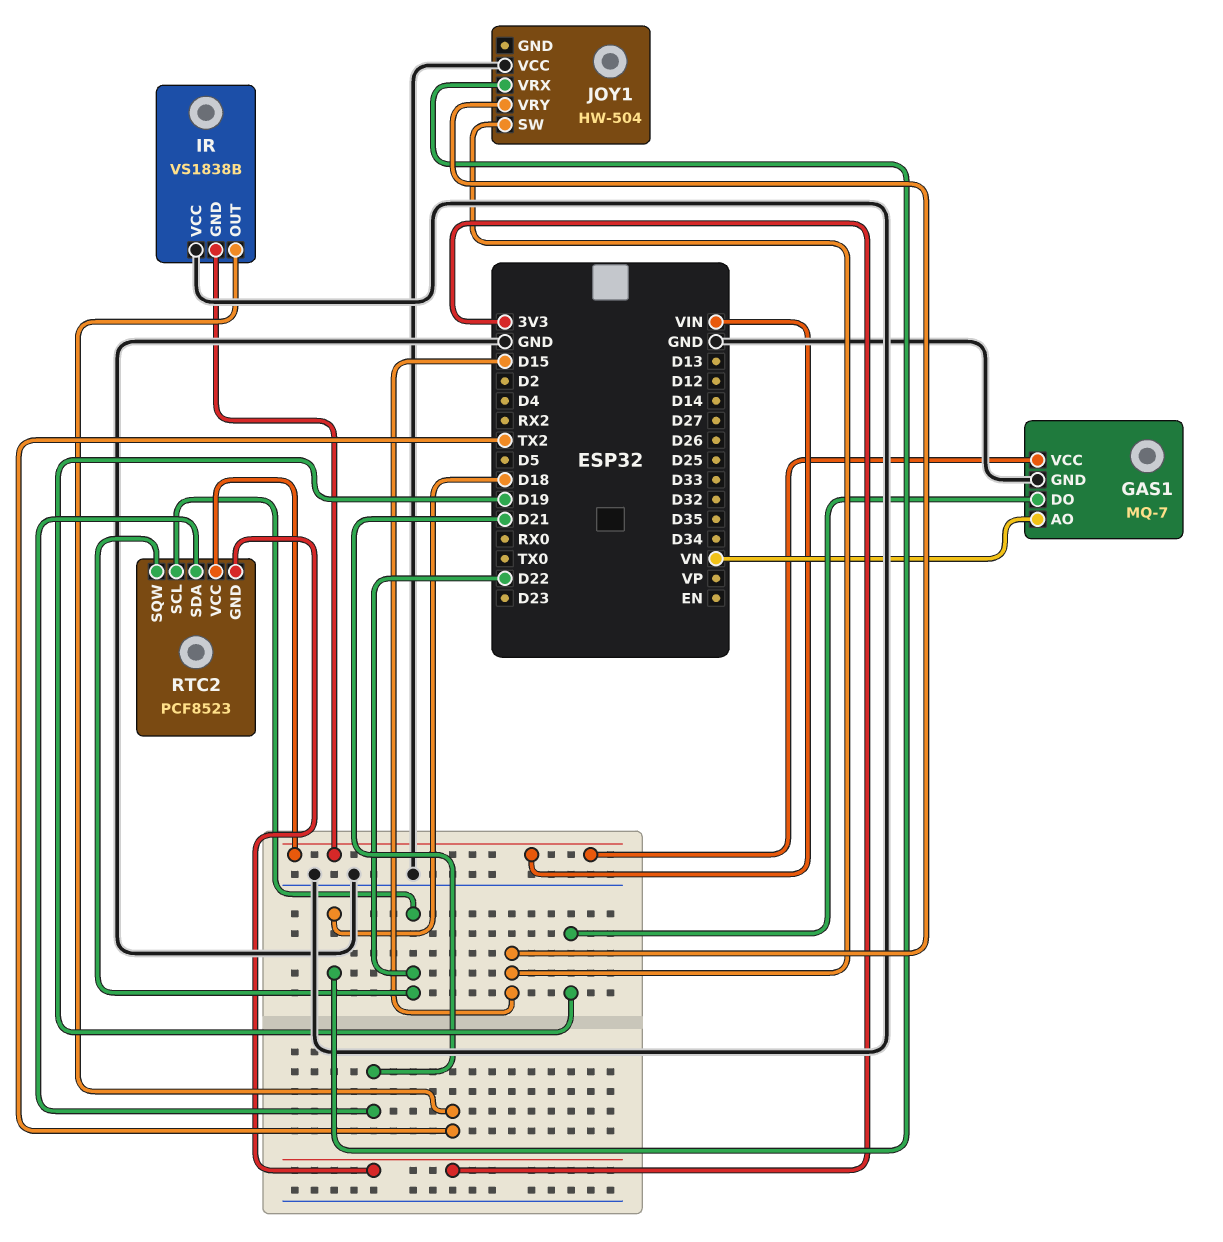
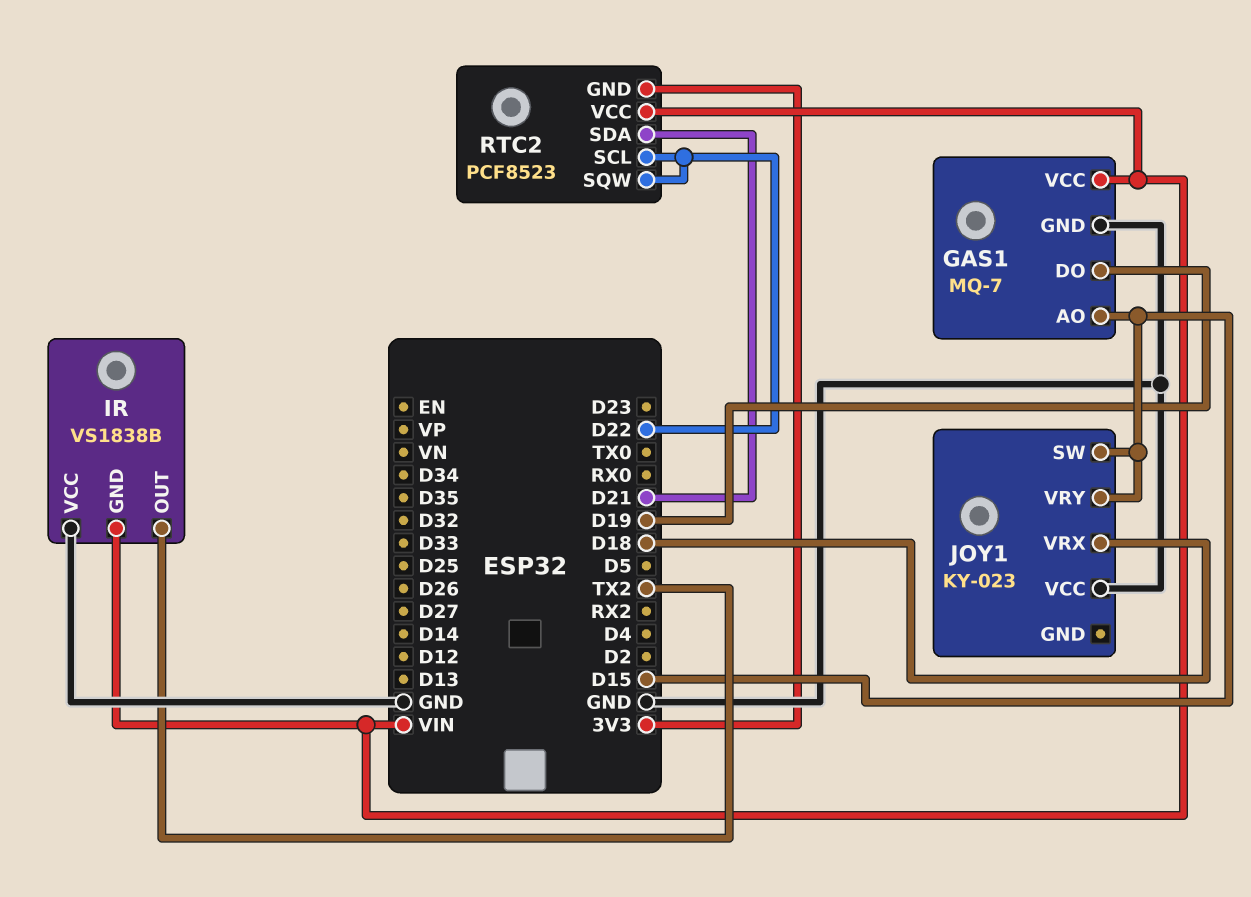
GAS1 pin AO: VN -> D15
JOY1: HW-504 -> KY-023

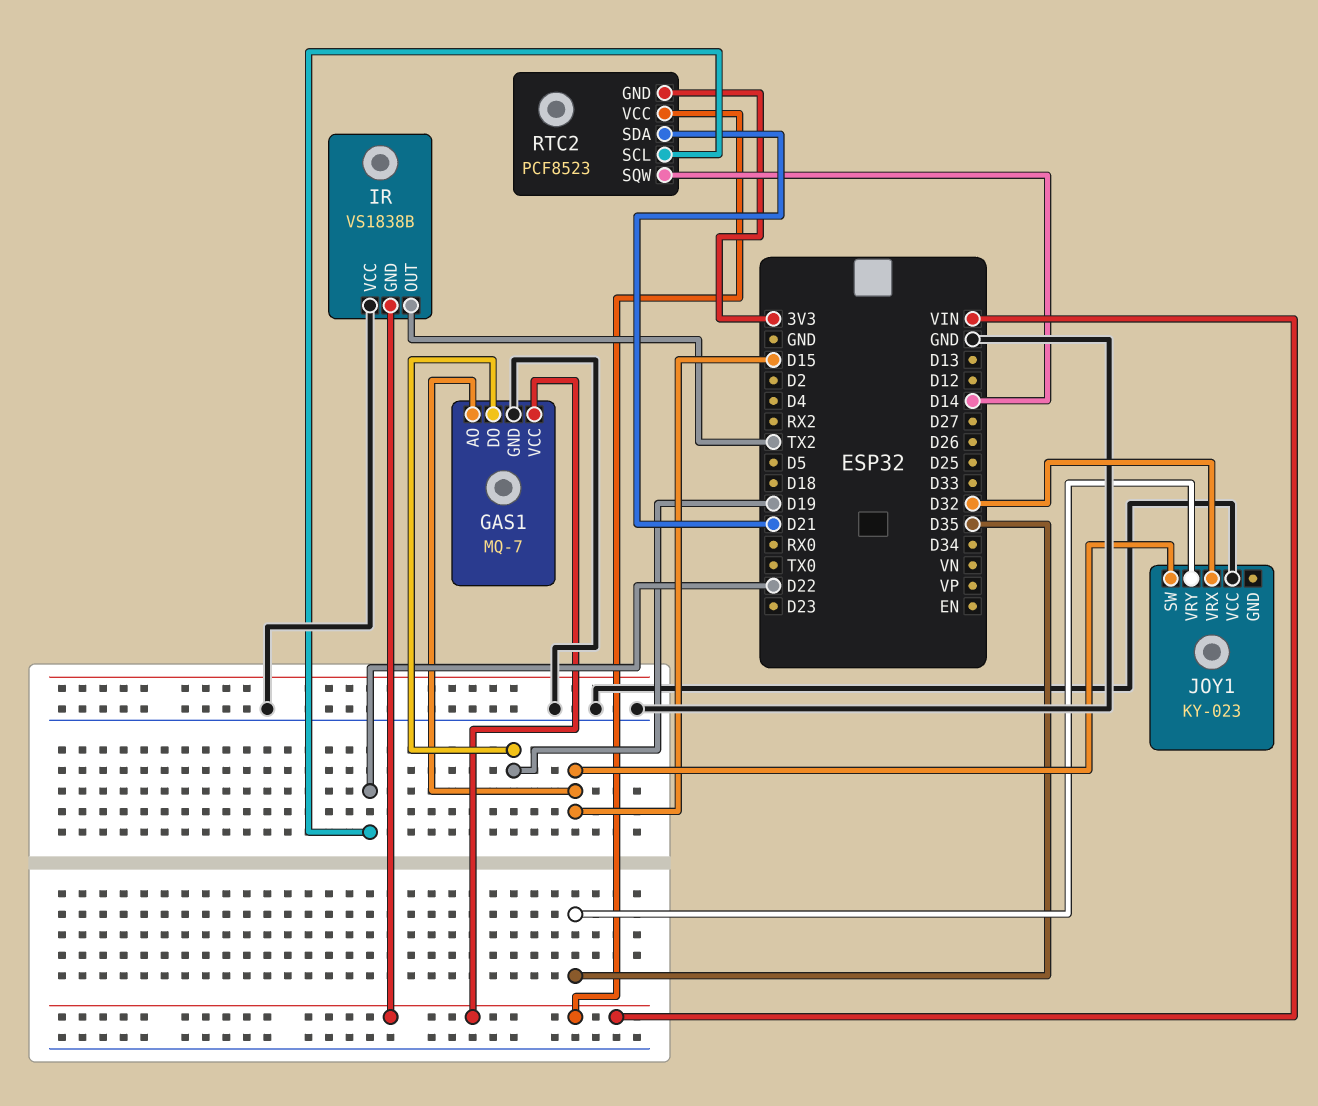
JOY1 pin VRX: D18 -> D32
JOY1 pin VRY: D15 -> D35
RTC2 pin SQW: D22 -> D14

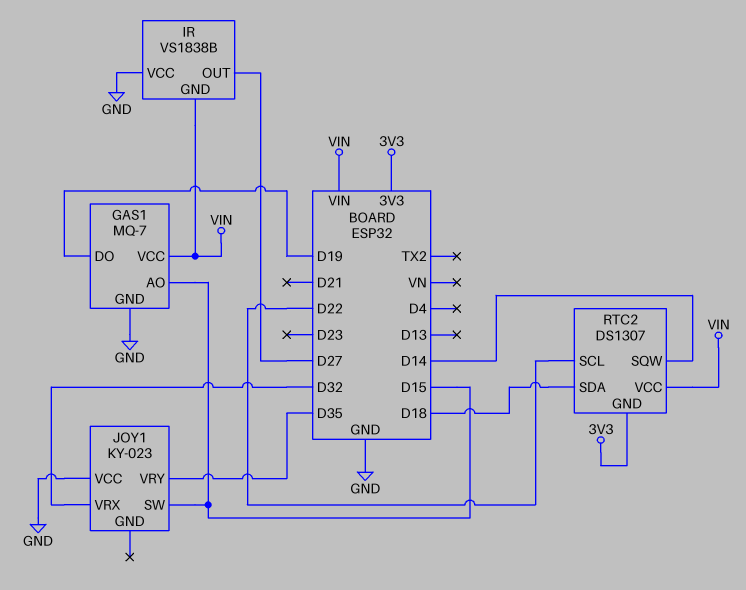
IR pin OUT: TX2 -> D27
RTC2: PCF8523 -> DS1307
RTC2 pin SDA: D21 -> D18

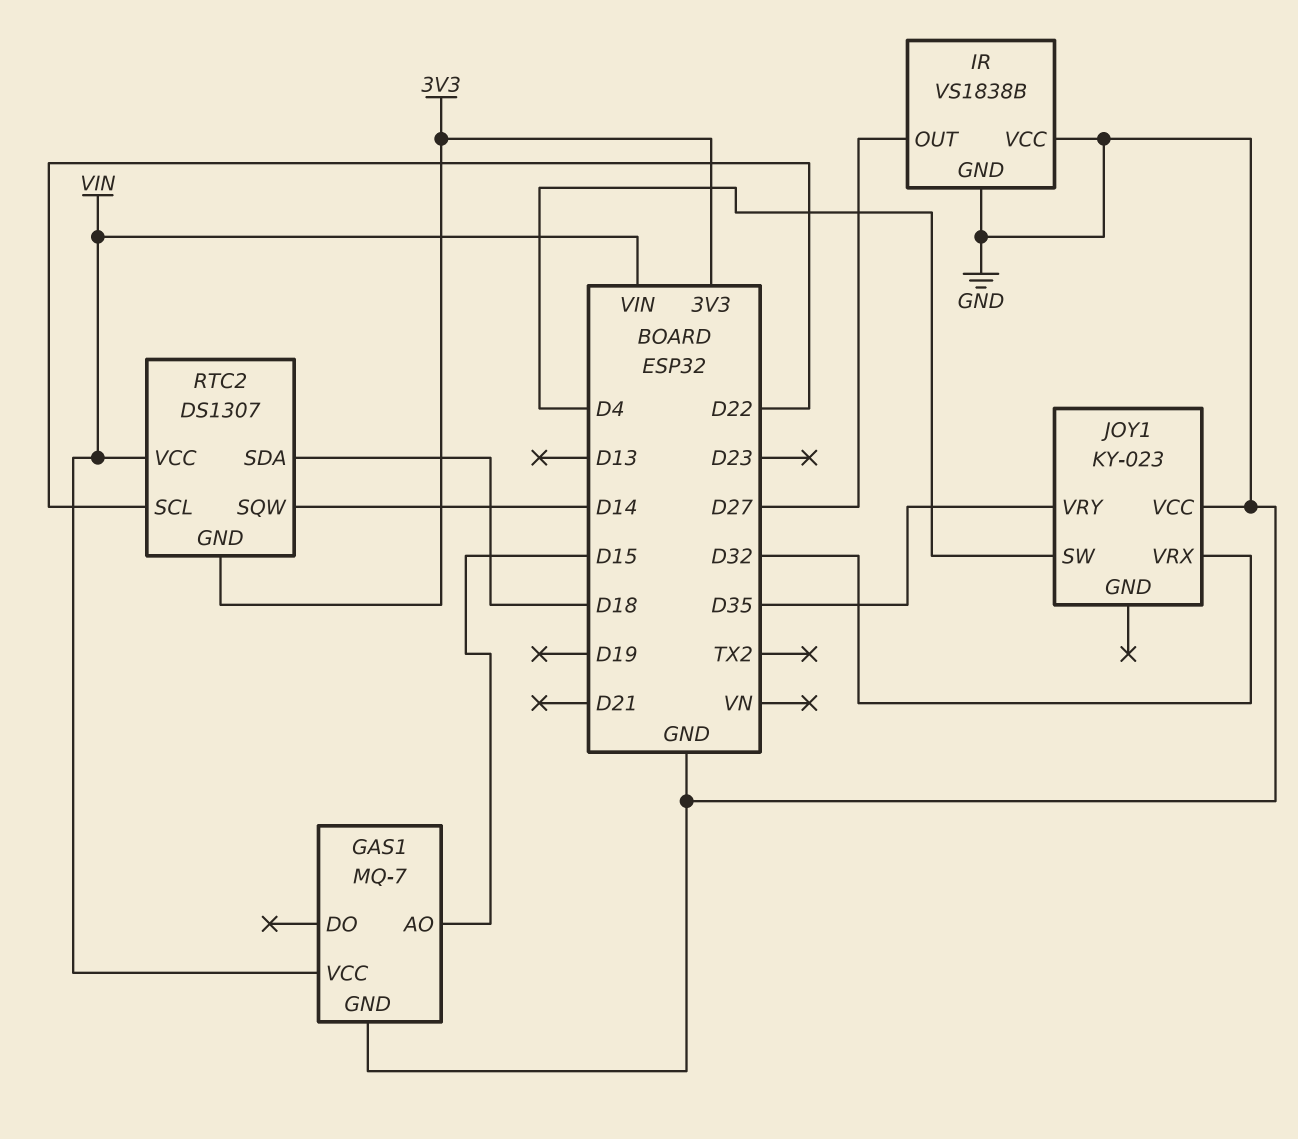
GAS1 pin DO: D19 -> none
IR pin GND: VIN -> GND
JOY1 pin SW: D15 -> D4

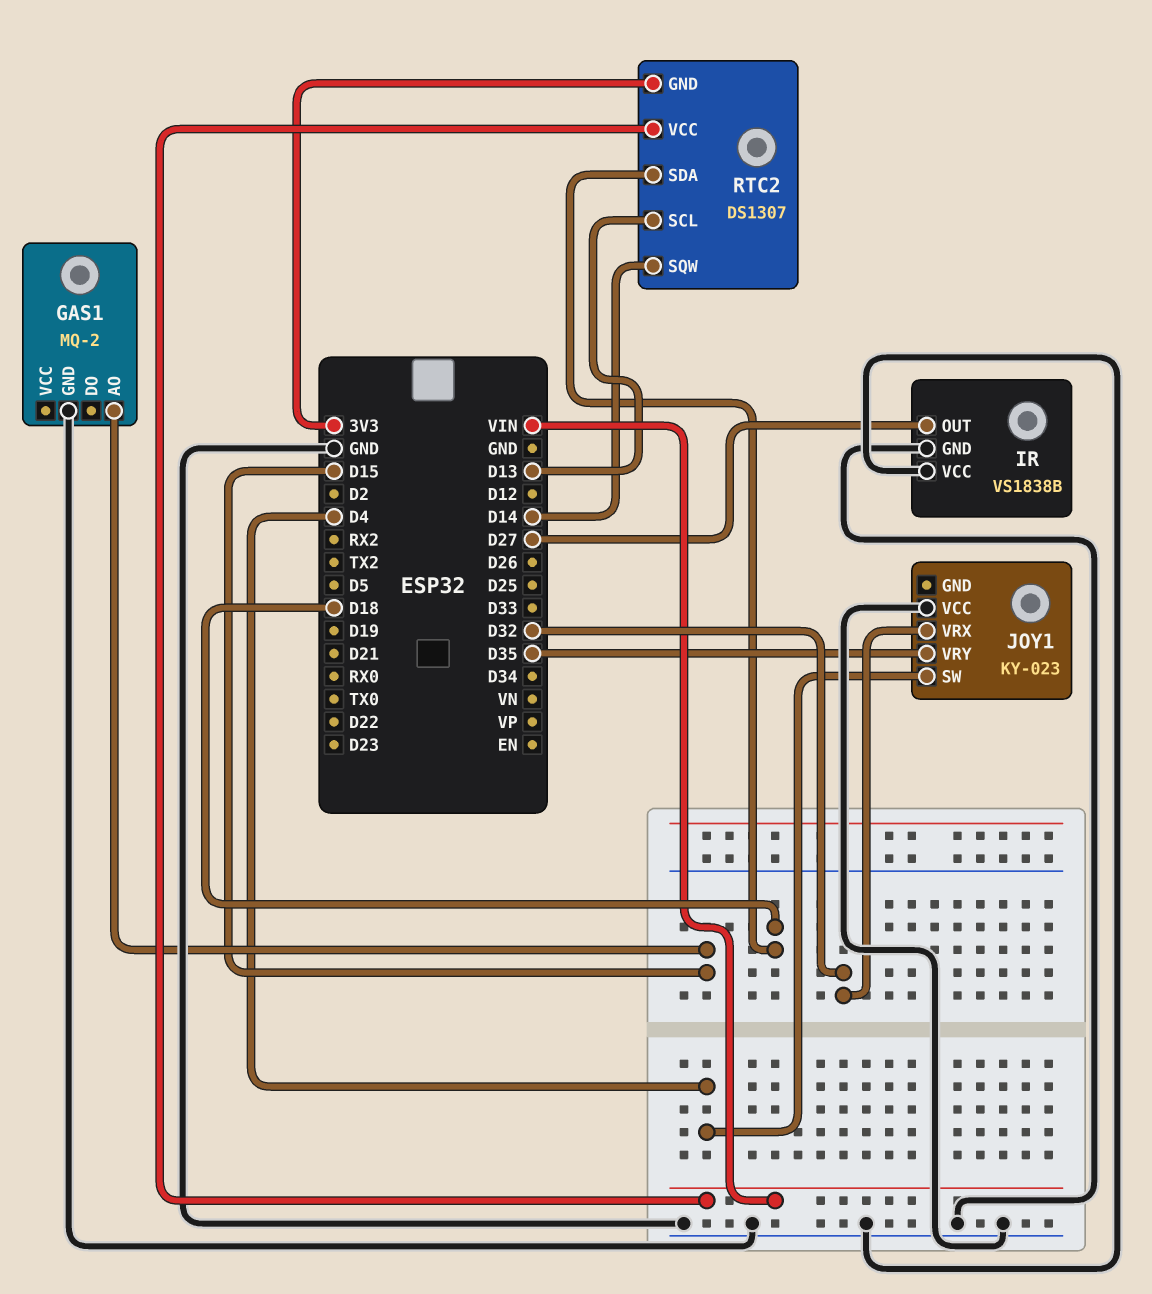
GAS1: MQ-7 -> MQ-2
GAS1 pin VCC: VIN -> none
RTC2 pin SCL: D22 -> D13

